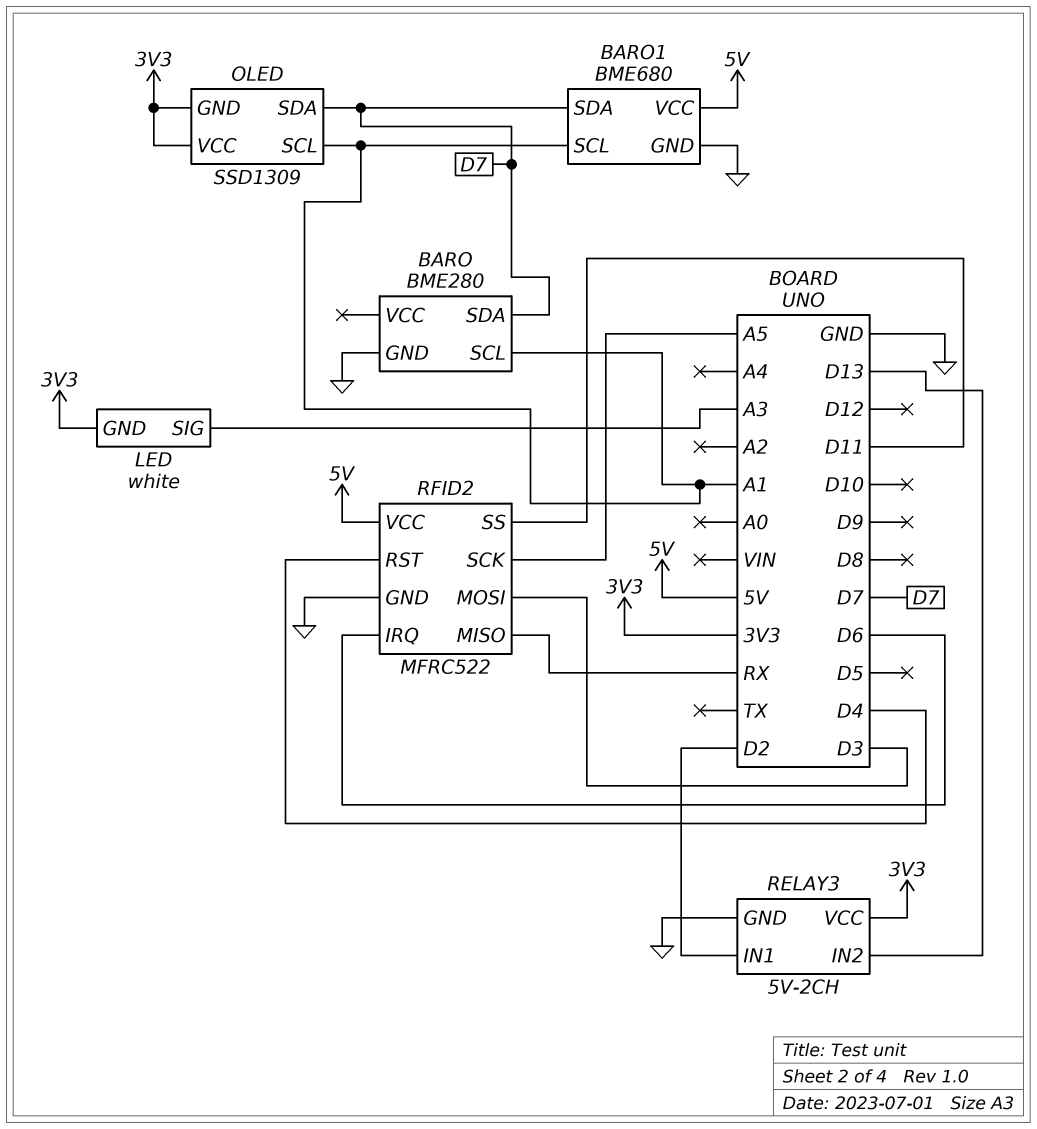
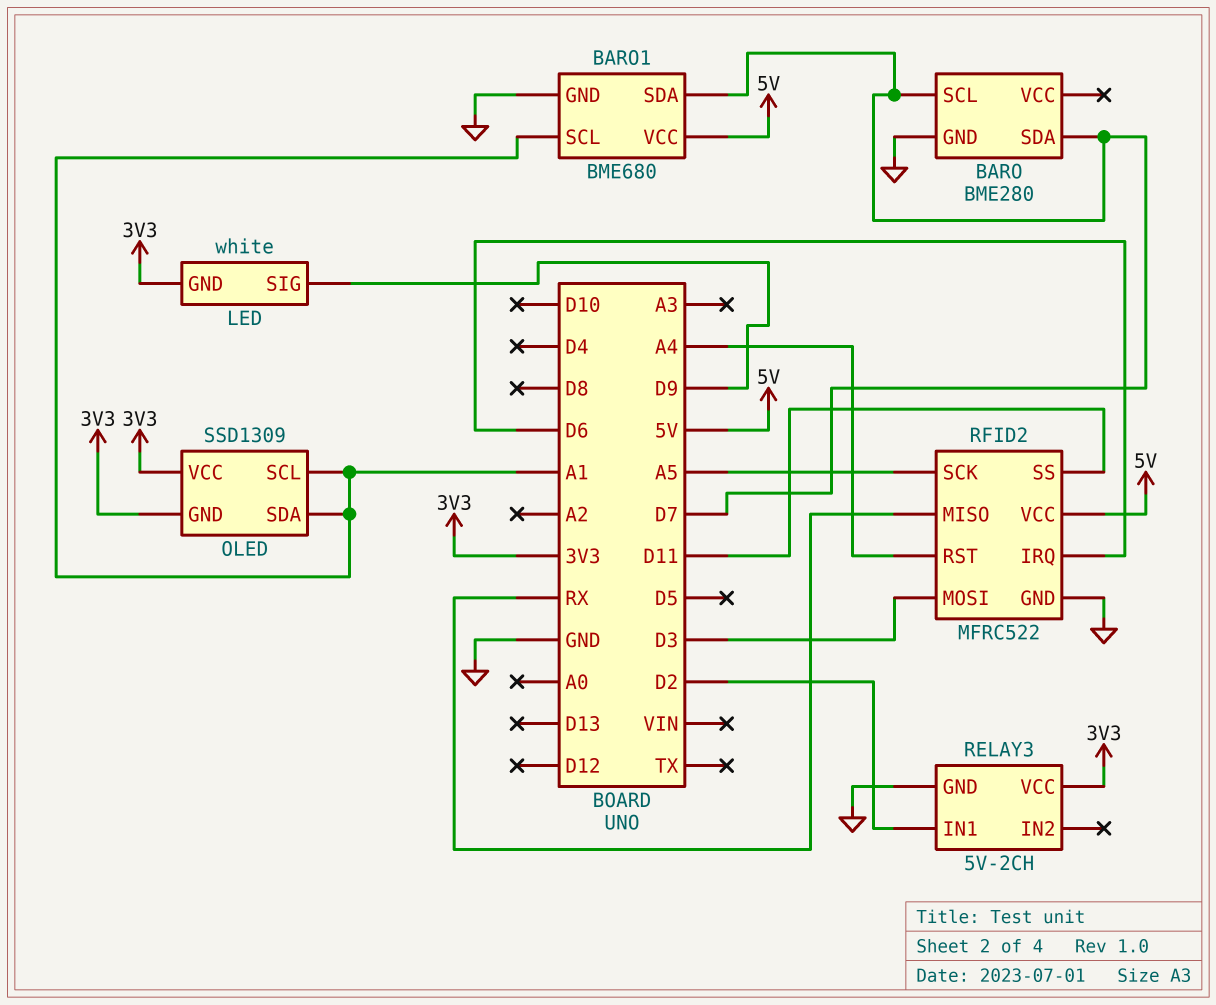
BARO pin SCL: A1 -> D7
LED pin SIG: A3 -> D9
OLED pin SDA: D7 -> A1
RELAY3 pin IN2: D13 -> none
RFID2 pin RST: D4 -> A4

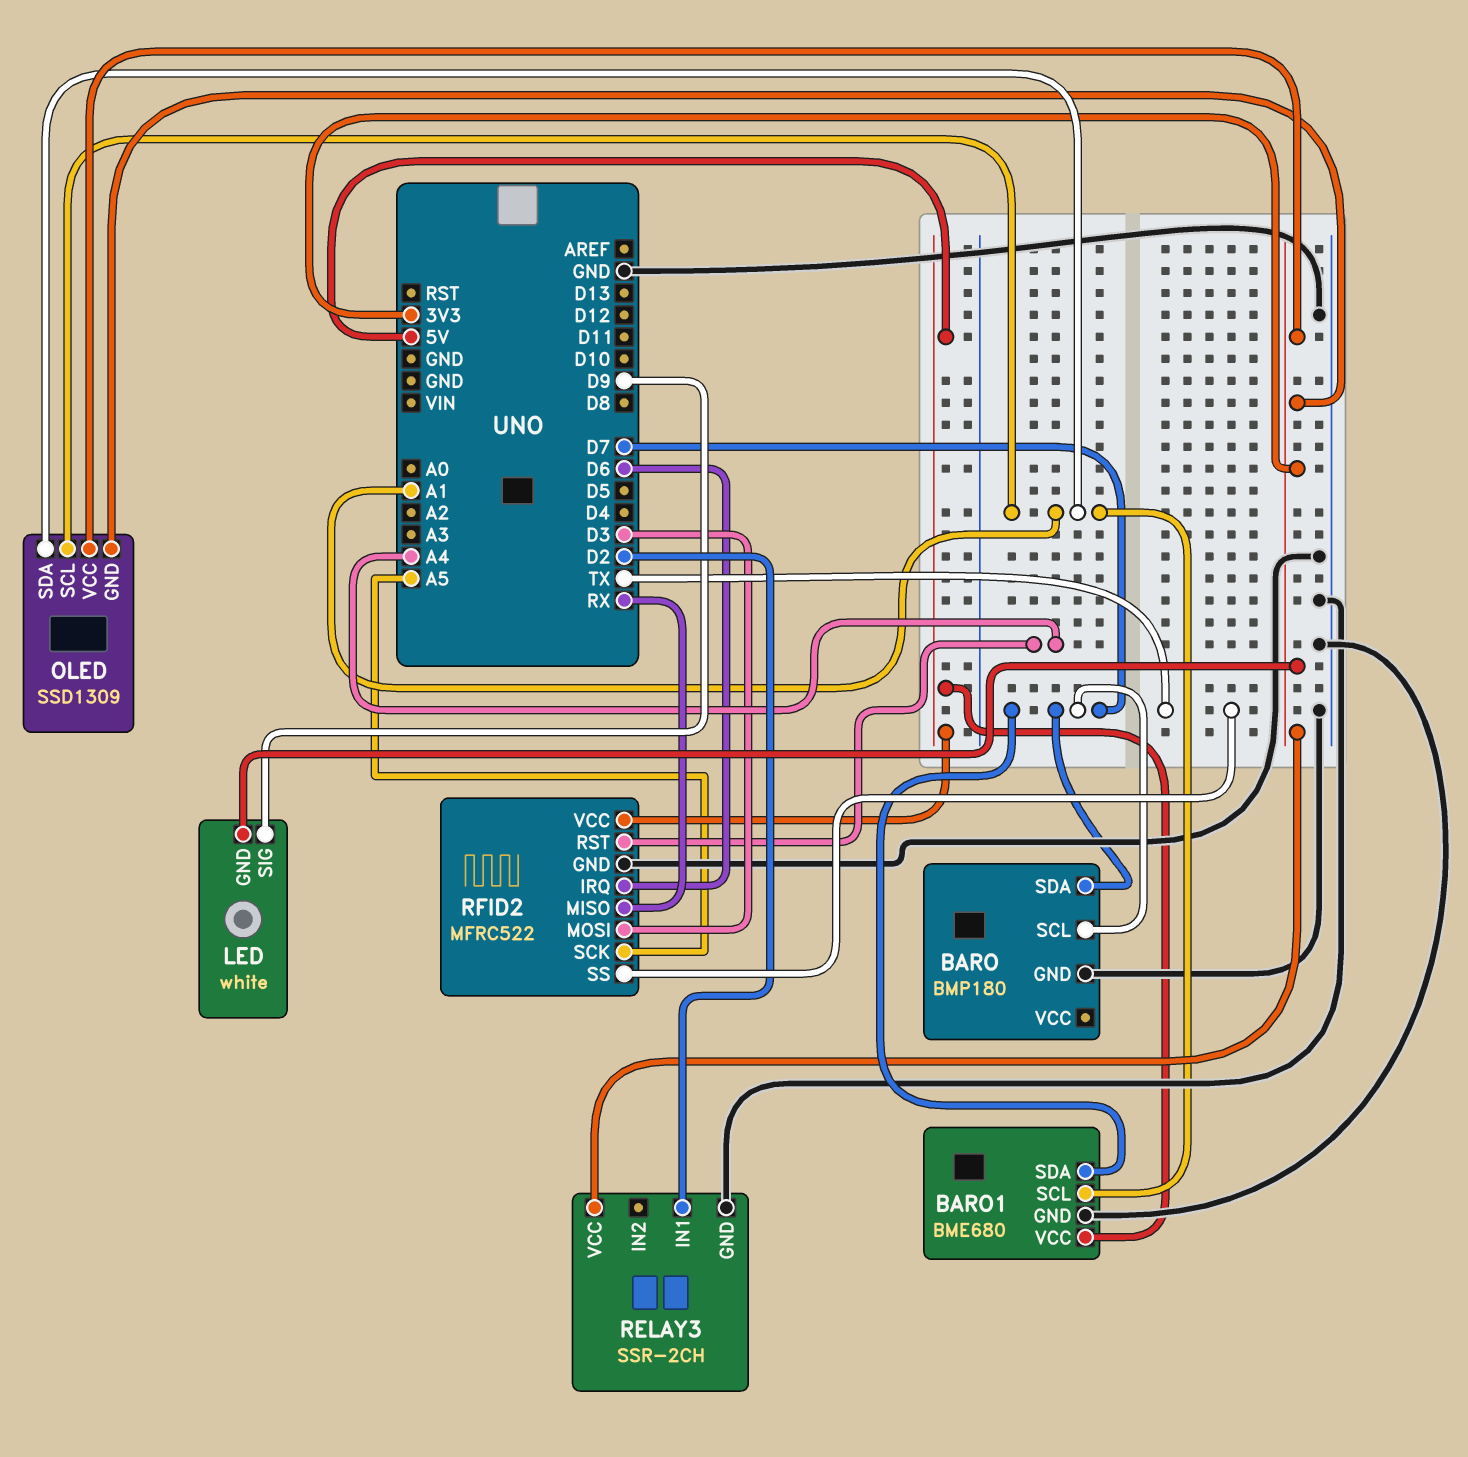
BARO: BME280 -> BMP180
RELAY3: 5V-2CH -> SSR-2CH
RFID2 pin SS: D11 -> TX

